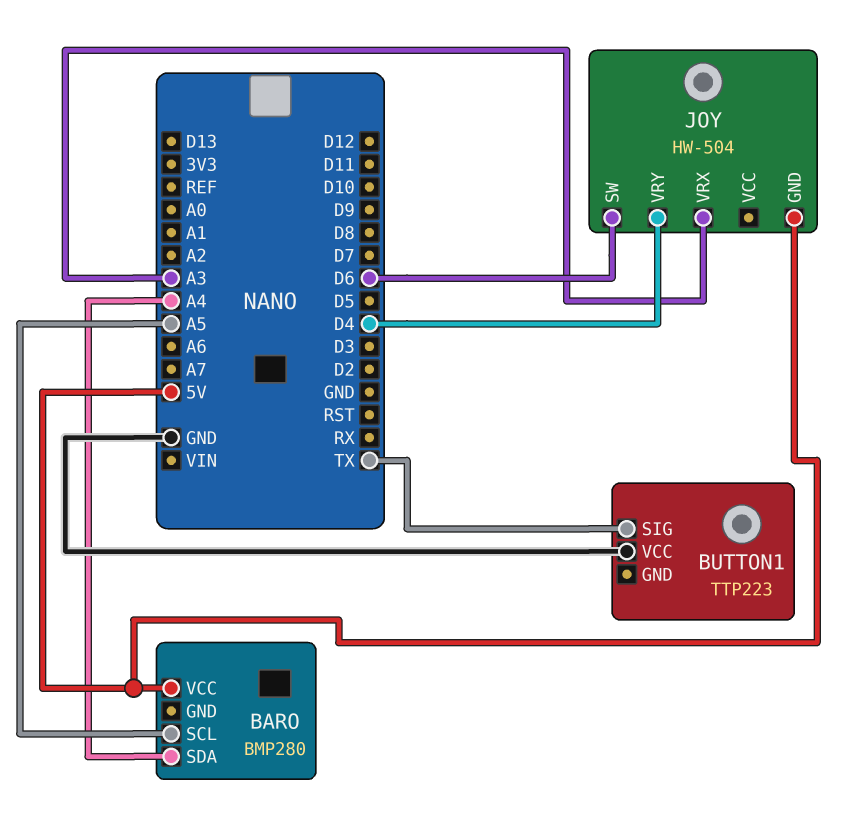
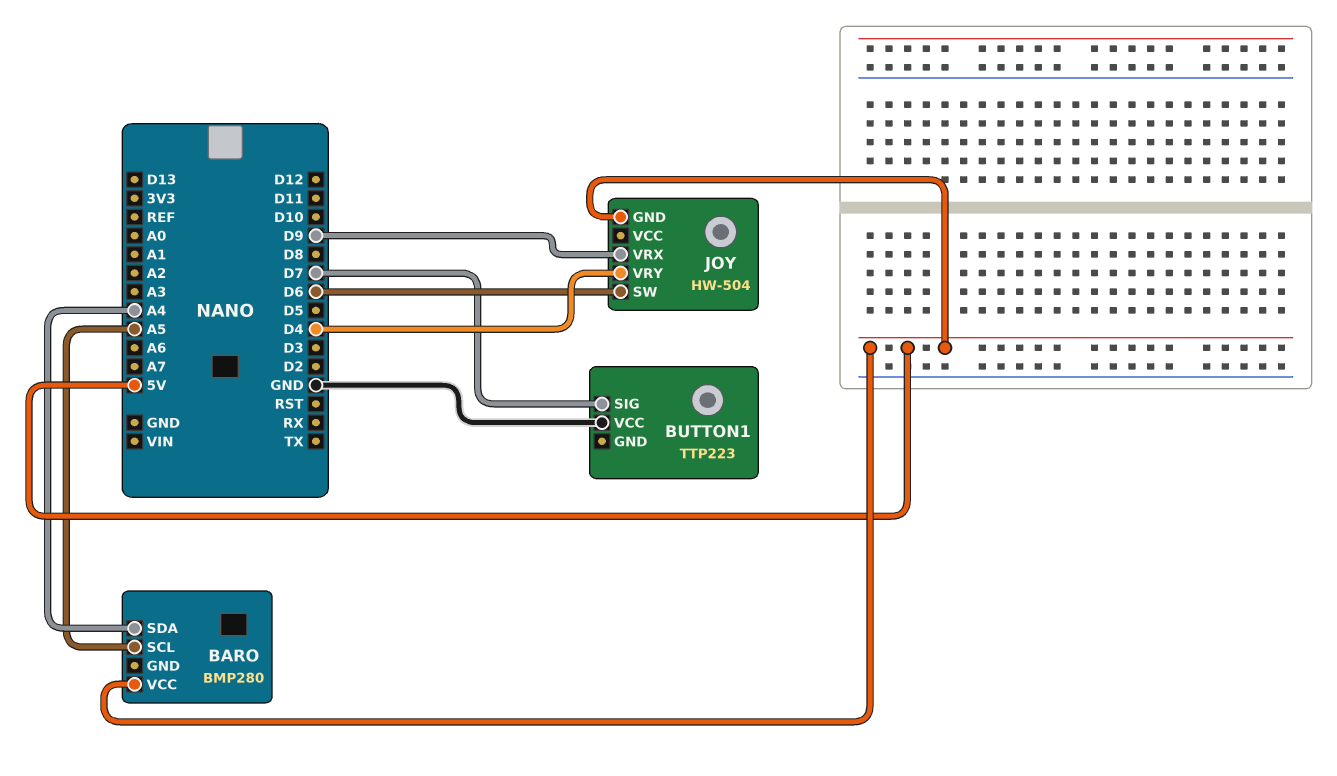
BUTTON1 pin SIG: TX -> D7
JOY pin VRX: A3 -> D9

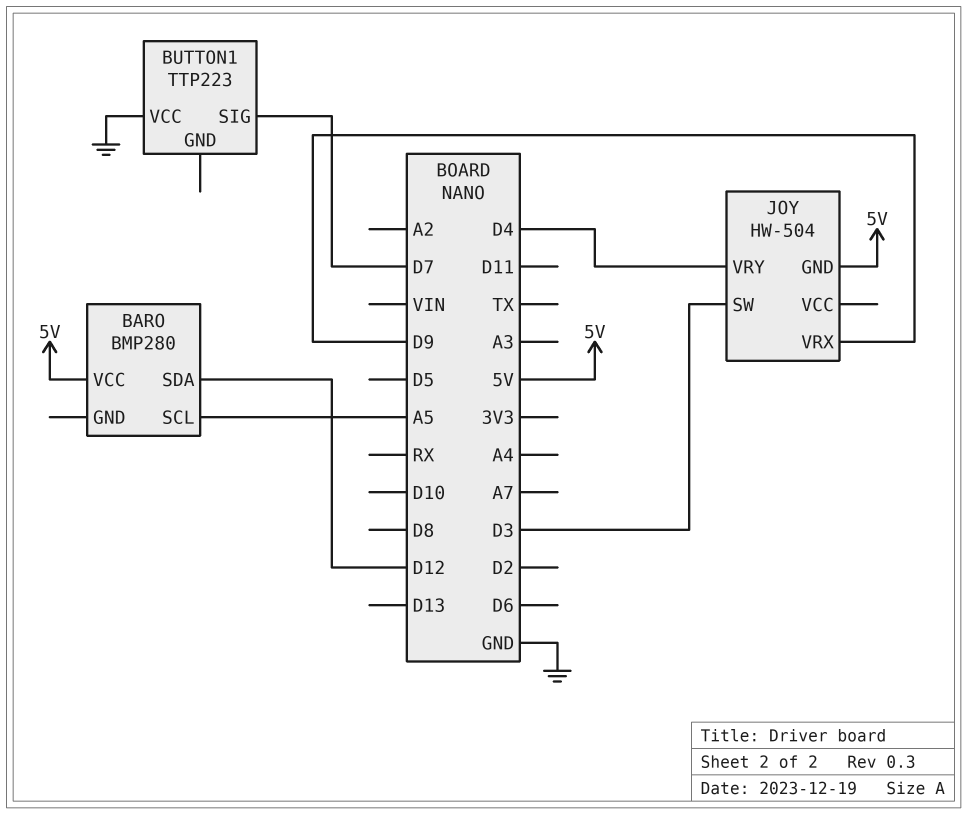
BARO pin SDA: A4 -> D12
JOY pin SW: D6 -> D3

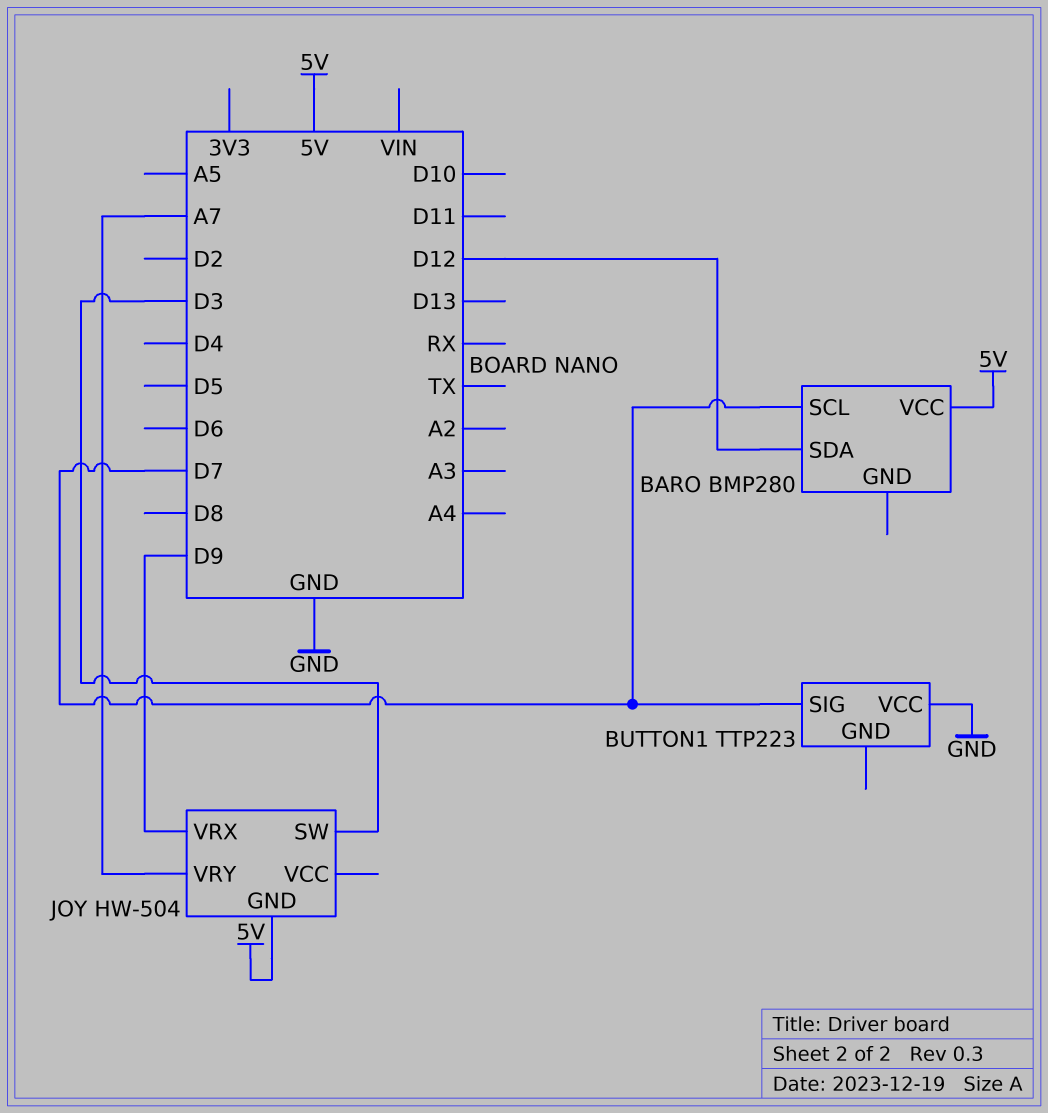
BARO pin SCL: A5 -> D7
JOY pin VRY: D4 -> A7

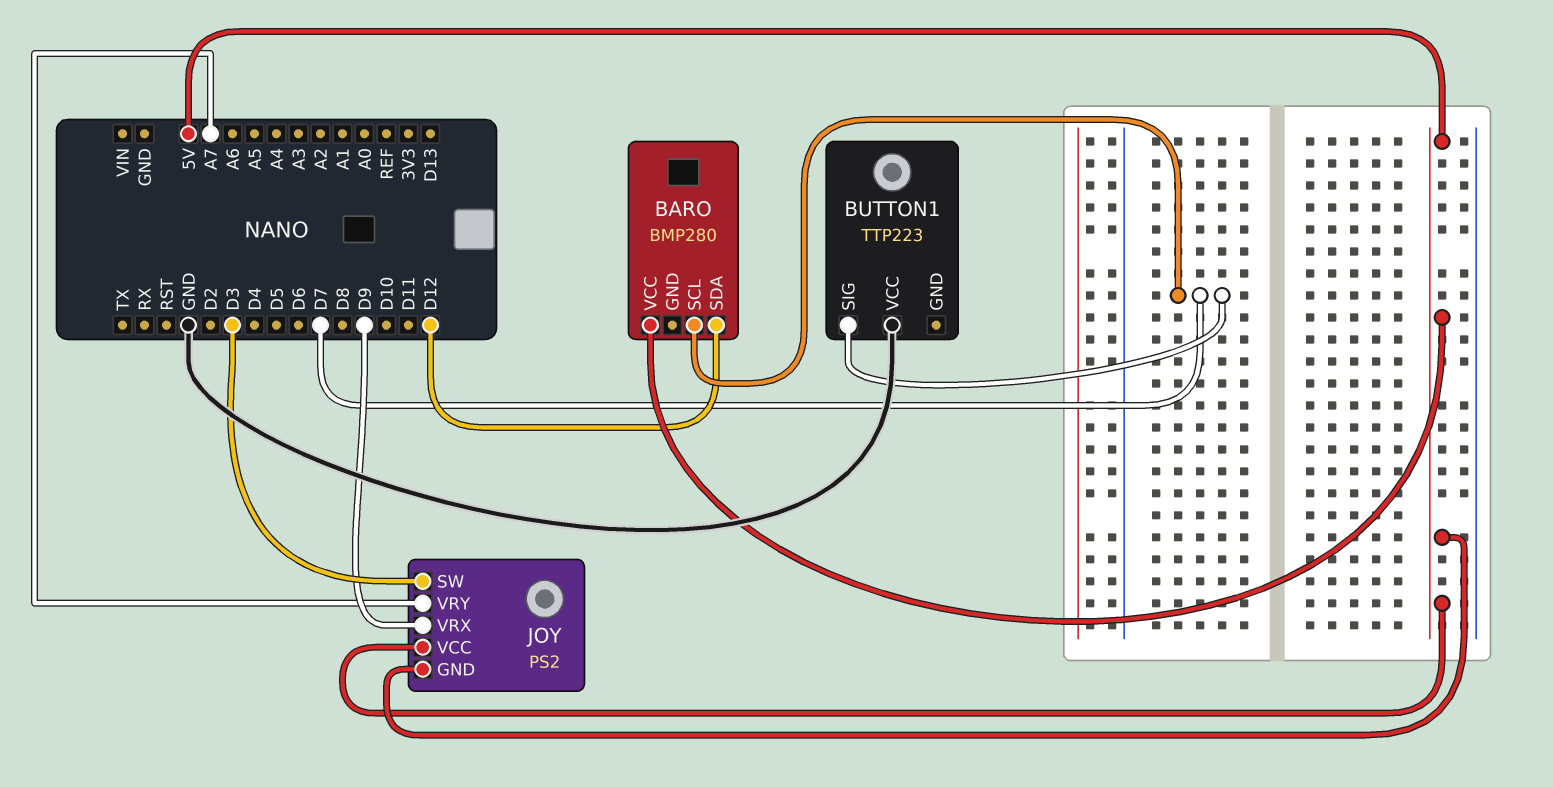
JOY: HW-504 -> PS2
JOY pin VCC: none -> 5V

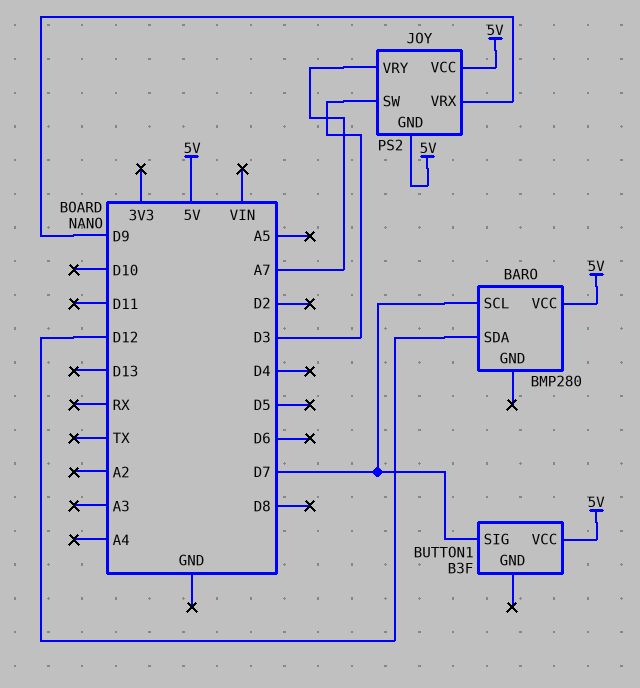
BUTTON1: TTP223 -> B3F
BUTTON1 pin VCC: GND -> 5V

